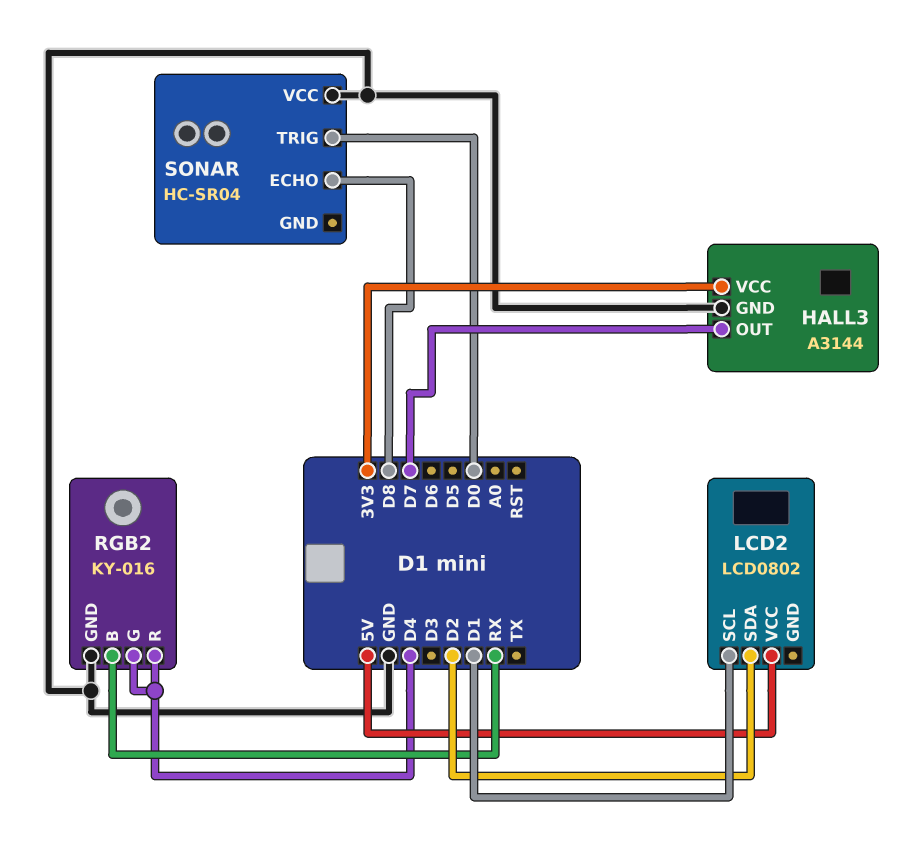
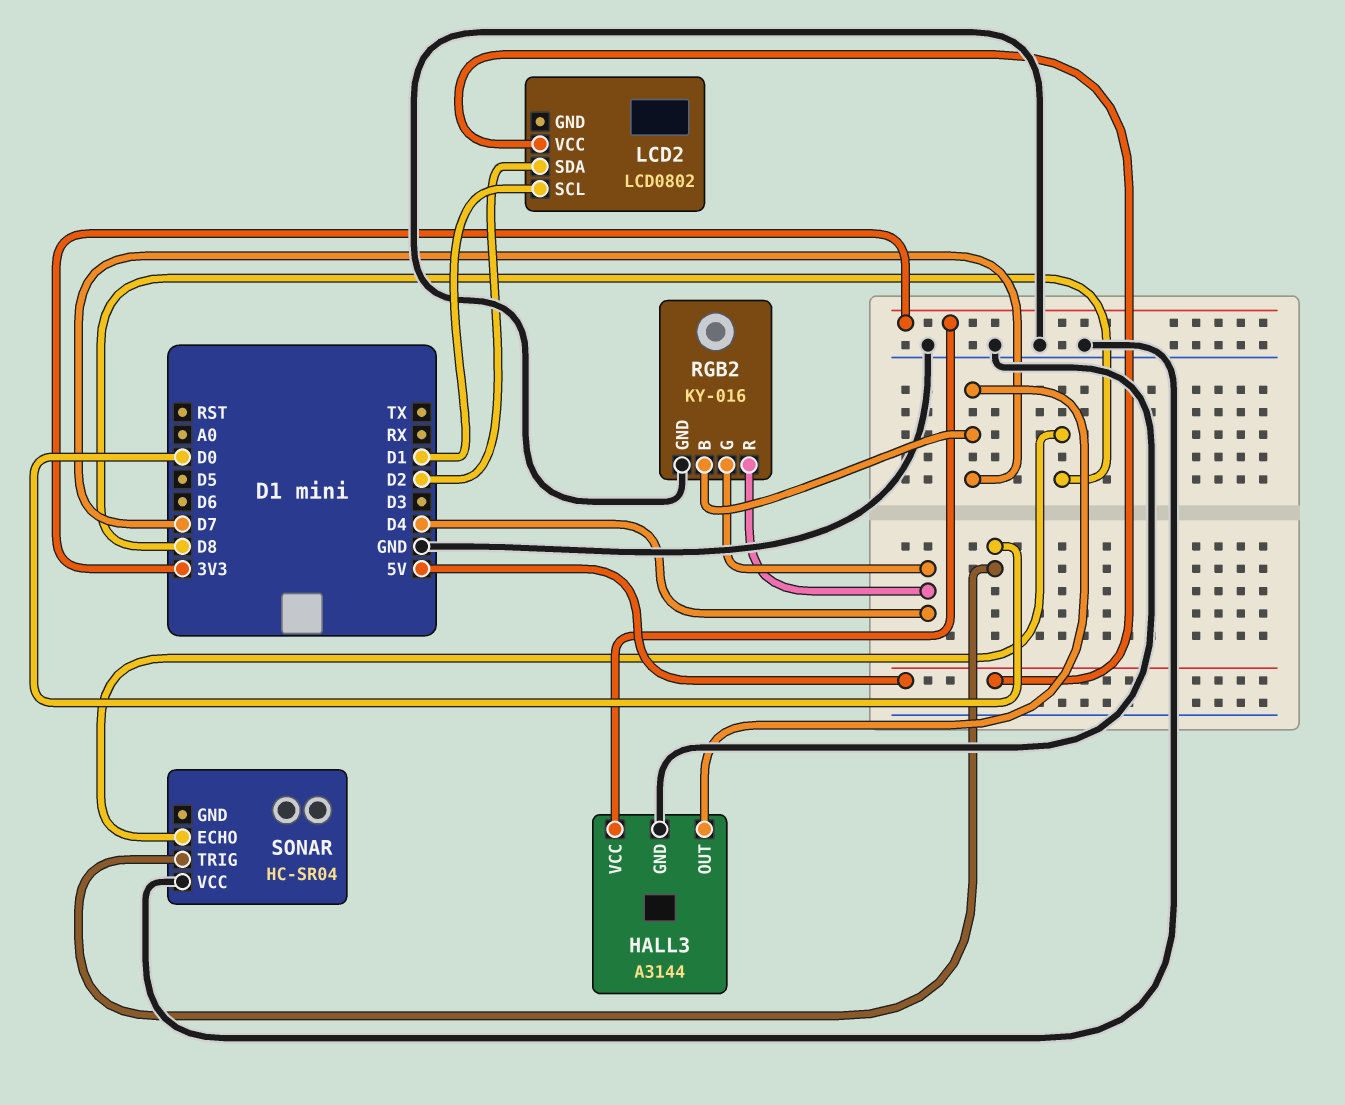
RGB2 pin B: RX -> D7

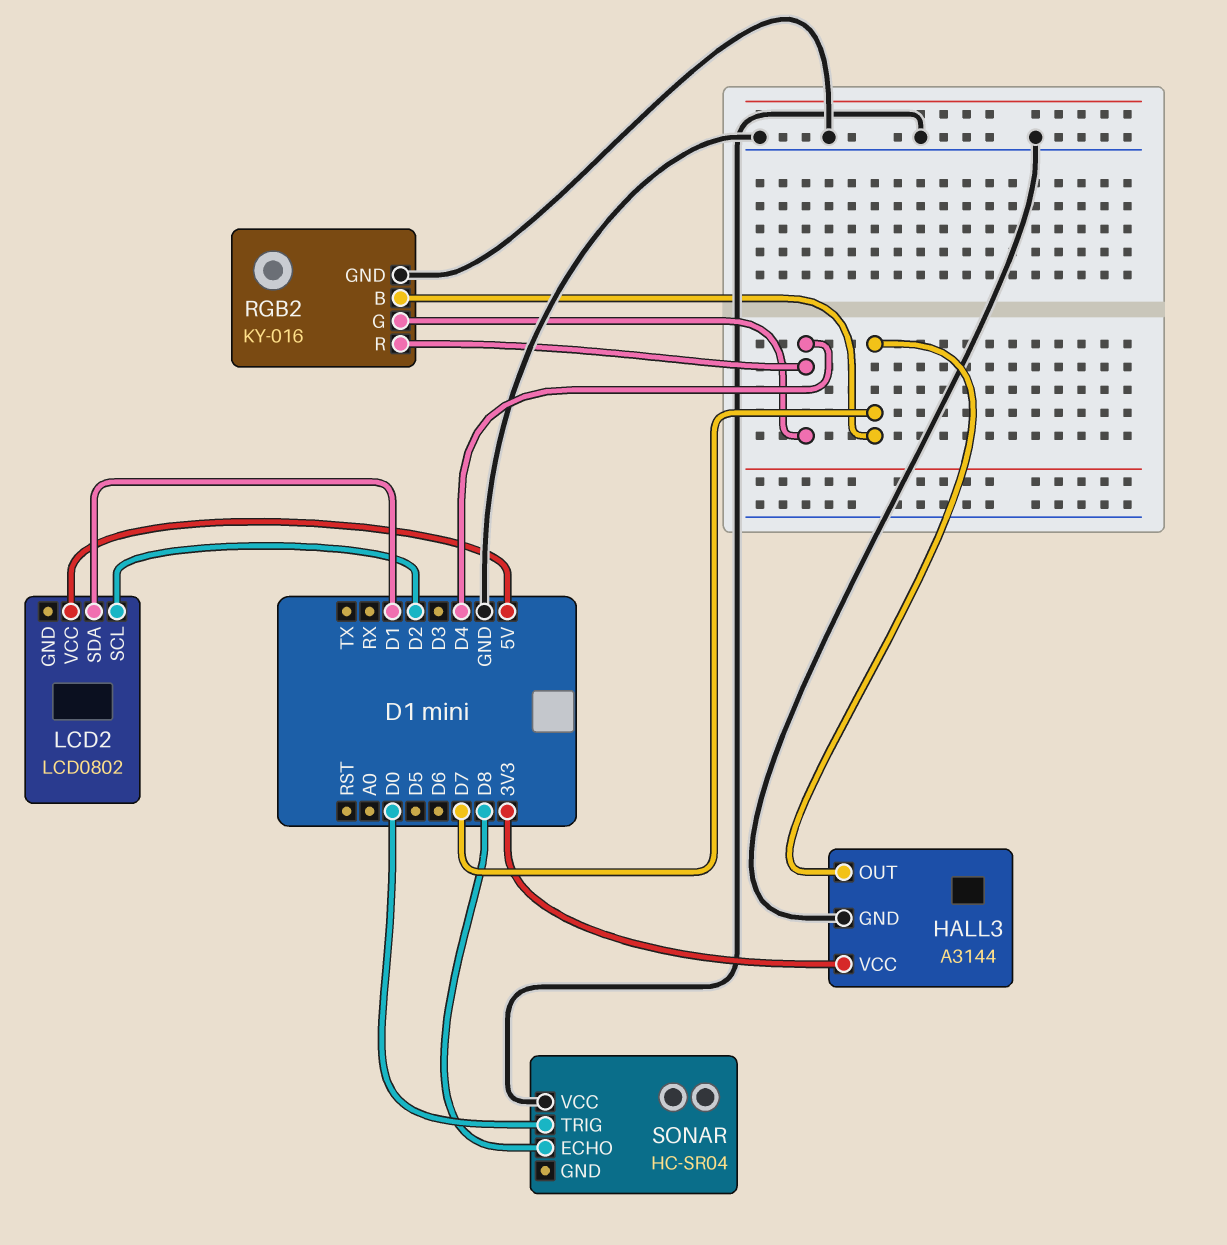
LCD2 pin SCL: D1 -> D2
LCD2 pin SDA: D2 -> D1

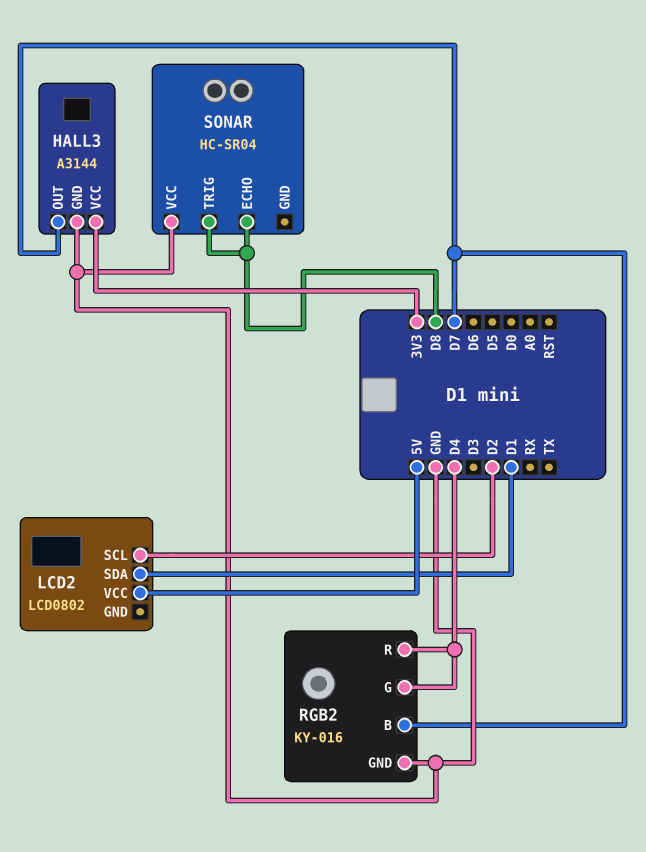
SONAR pin TRIG: D0 -> D8

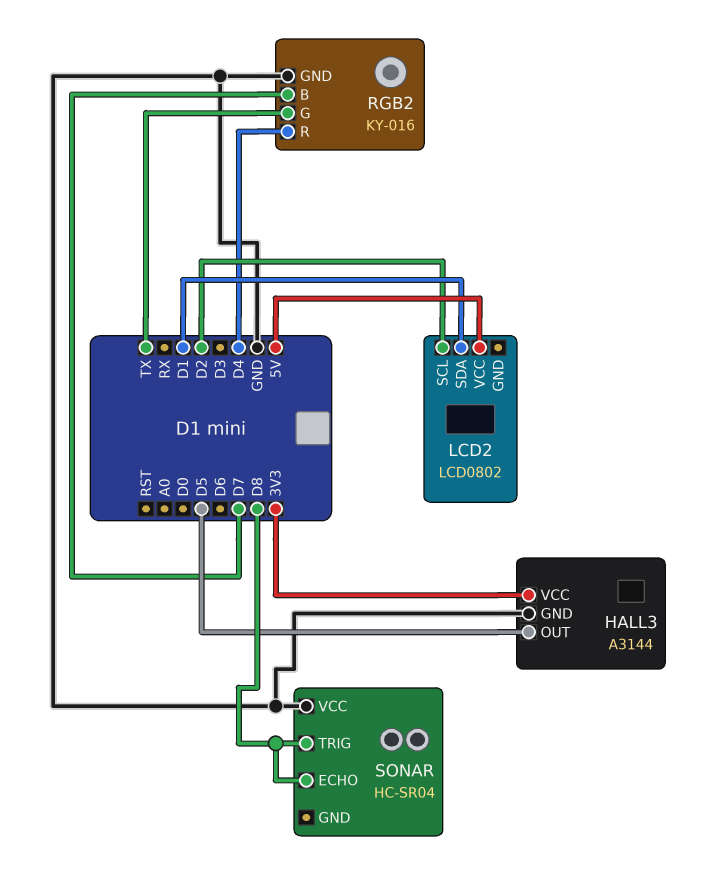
HALL3 pin OUT: D7 -> D5
RGB2 pin G: D4 -> TX

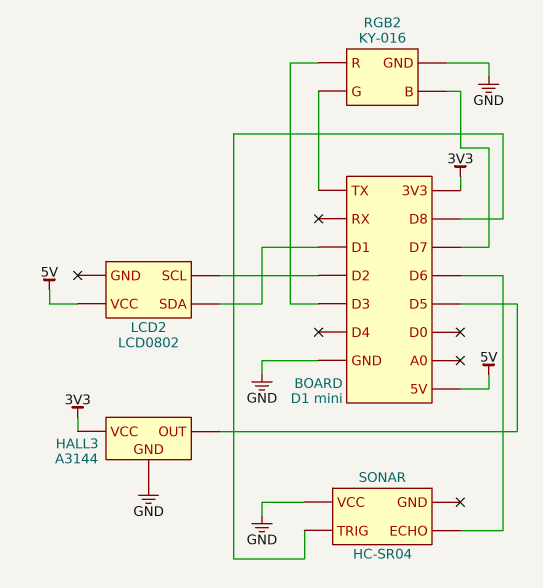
RGB2 pin R: D4 -> D3
SONAR pin ECHO: D8 -> D6

